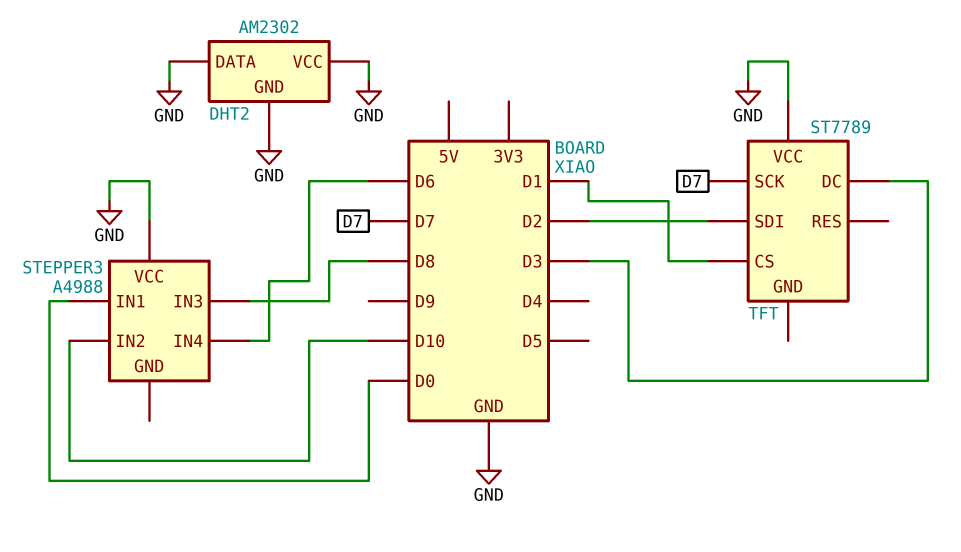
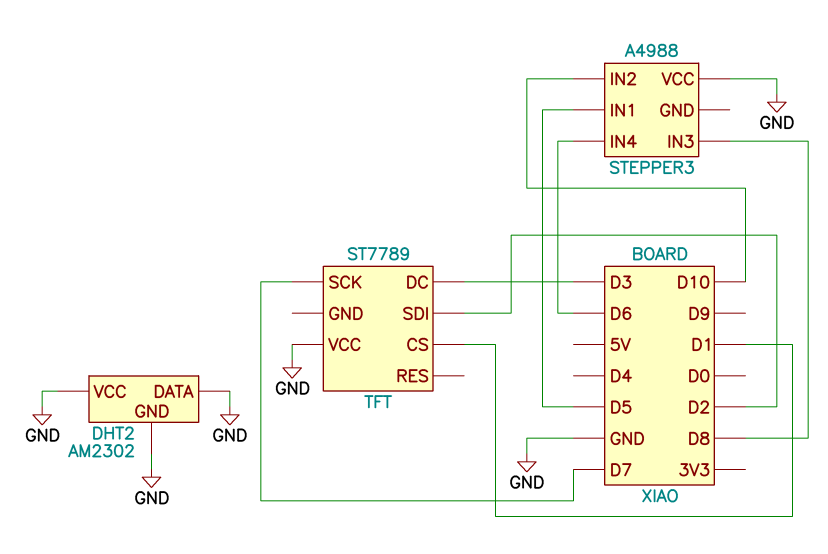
STEPPER3 pin IN1: D0 -> D5

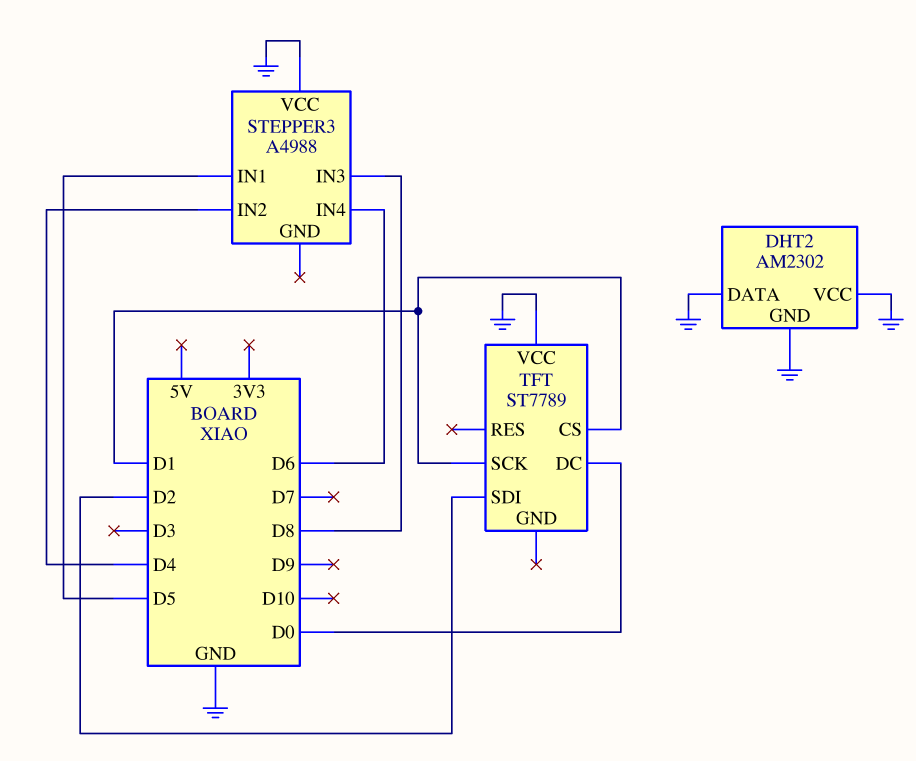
STEPPER3 pin IN2: D10 -> D4
TFT pin DC: D3 -> D0
TFT pin SCK: D7 -> D1

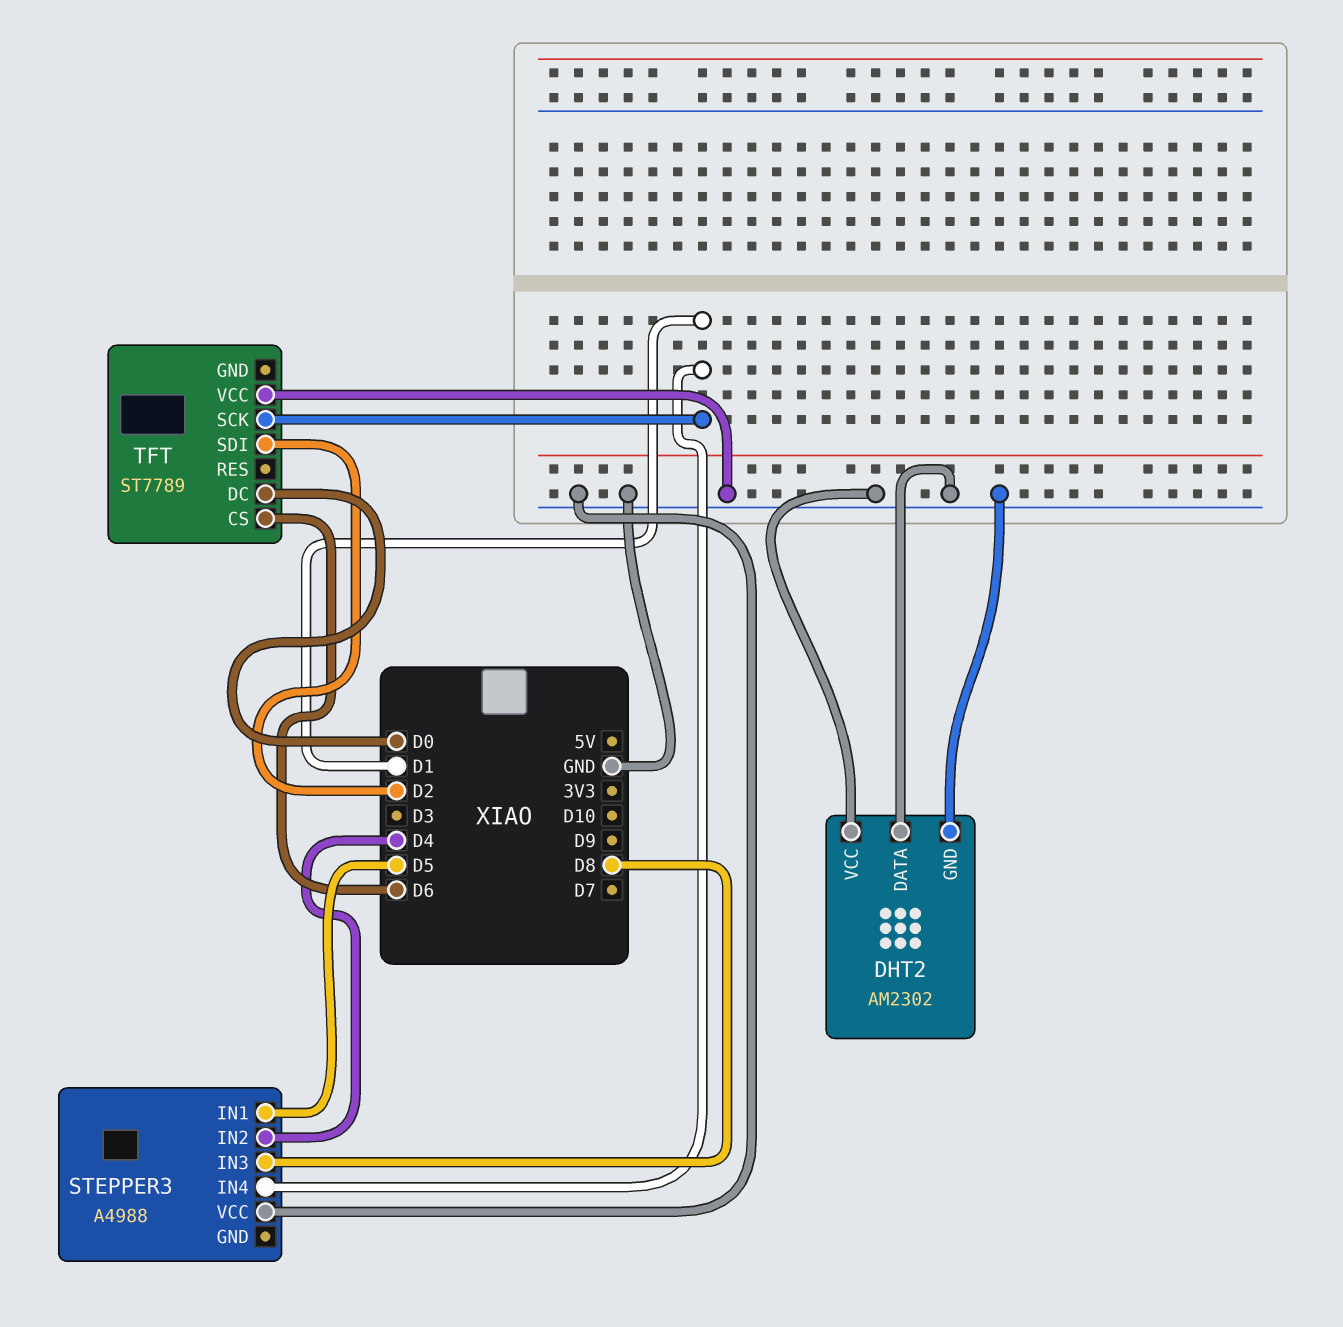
STEPPER3 pin IN4: D6 -> D1
TFT pin CS: D1 -> D6

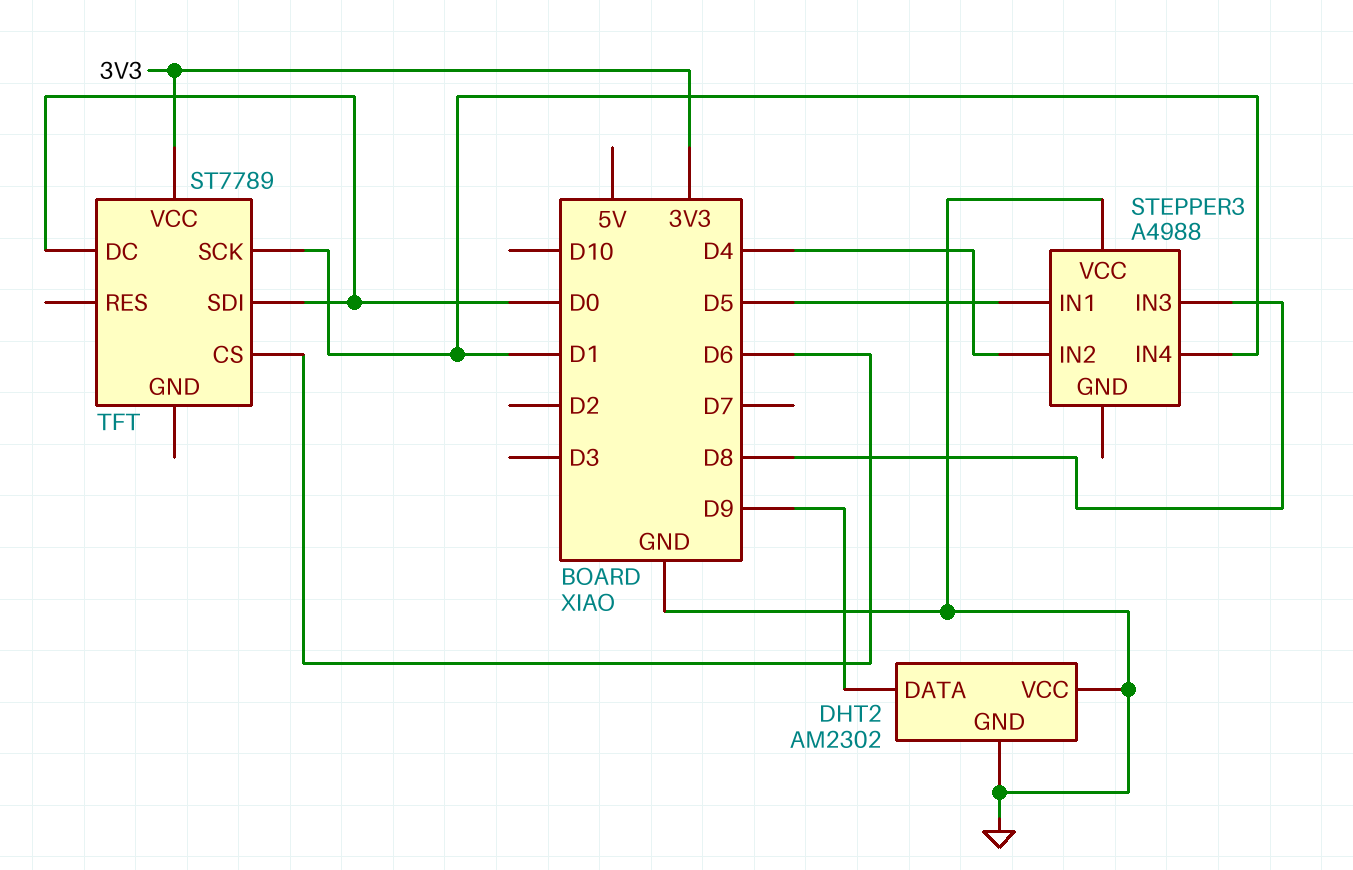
DHT2 pin DATA: GND -> D9
TFT pin SDI: D2 -> D0
TFT pin VCC: GND -> 3V3

